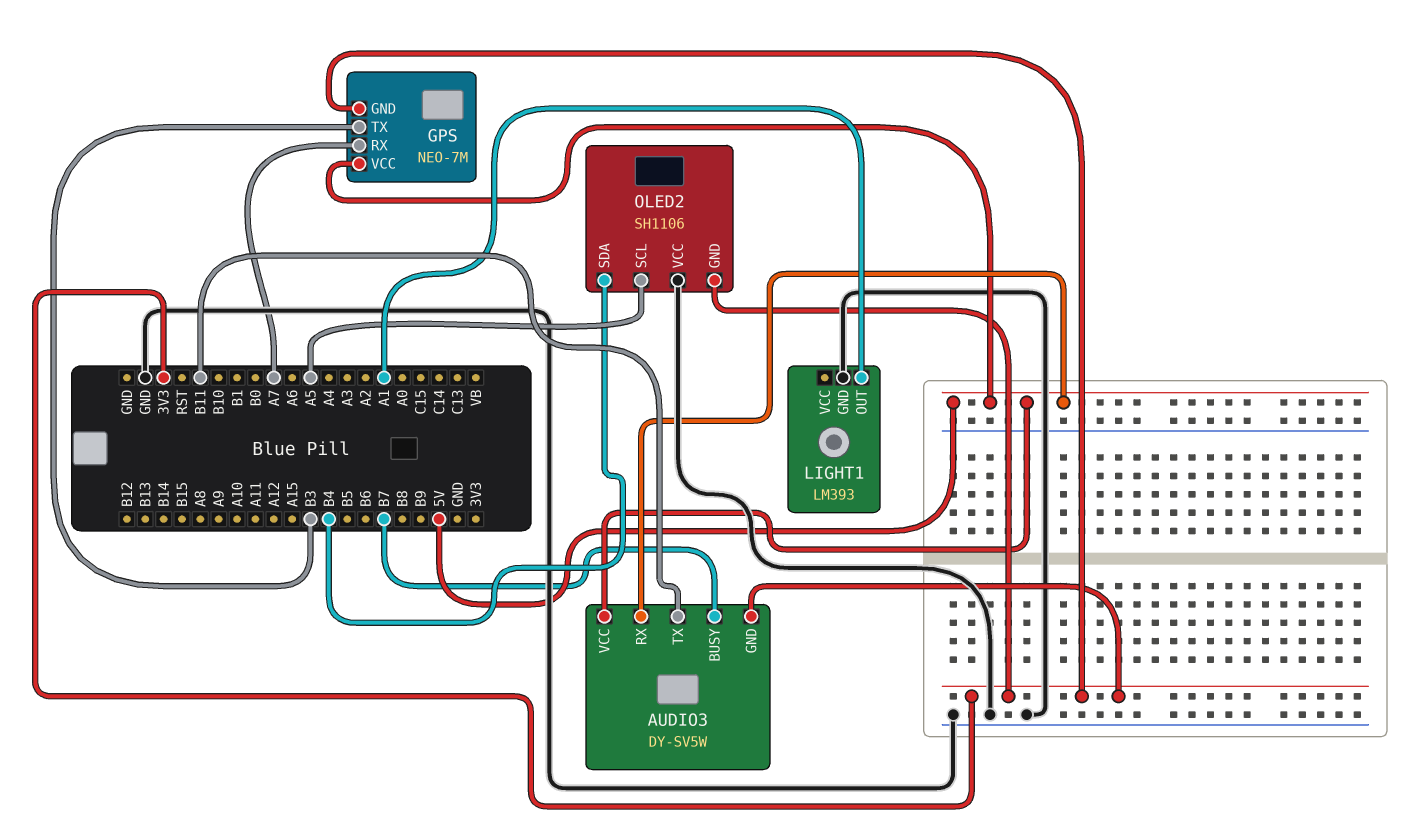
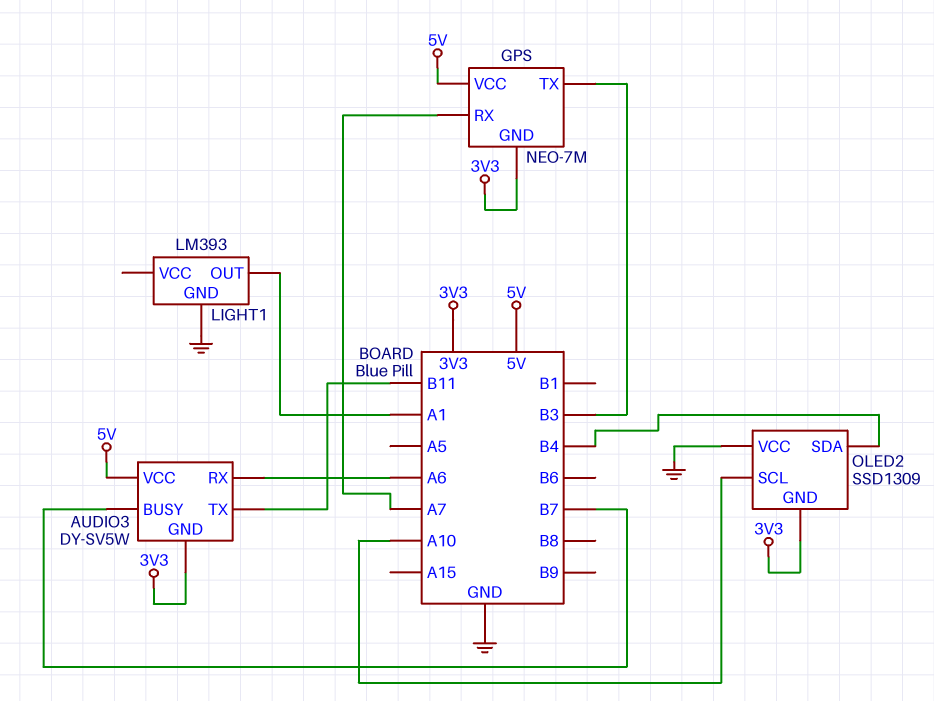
AUDIO3 pin RX: 5V -> A6
OLED2: SH1106 -> SSD1309
OLED2 pin SCL: A5 -> A10

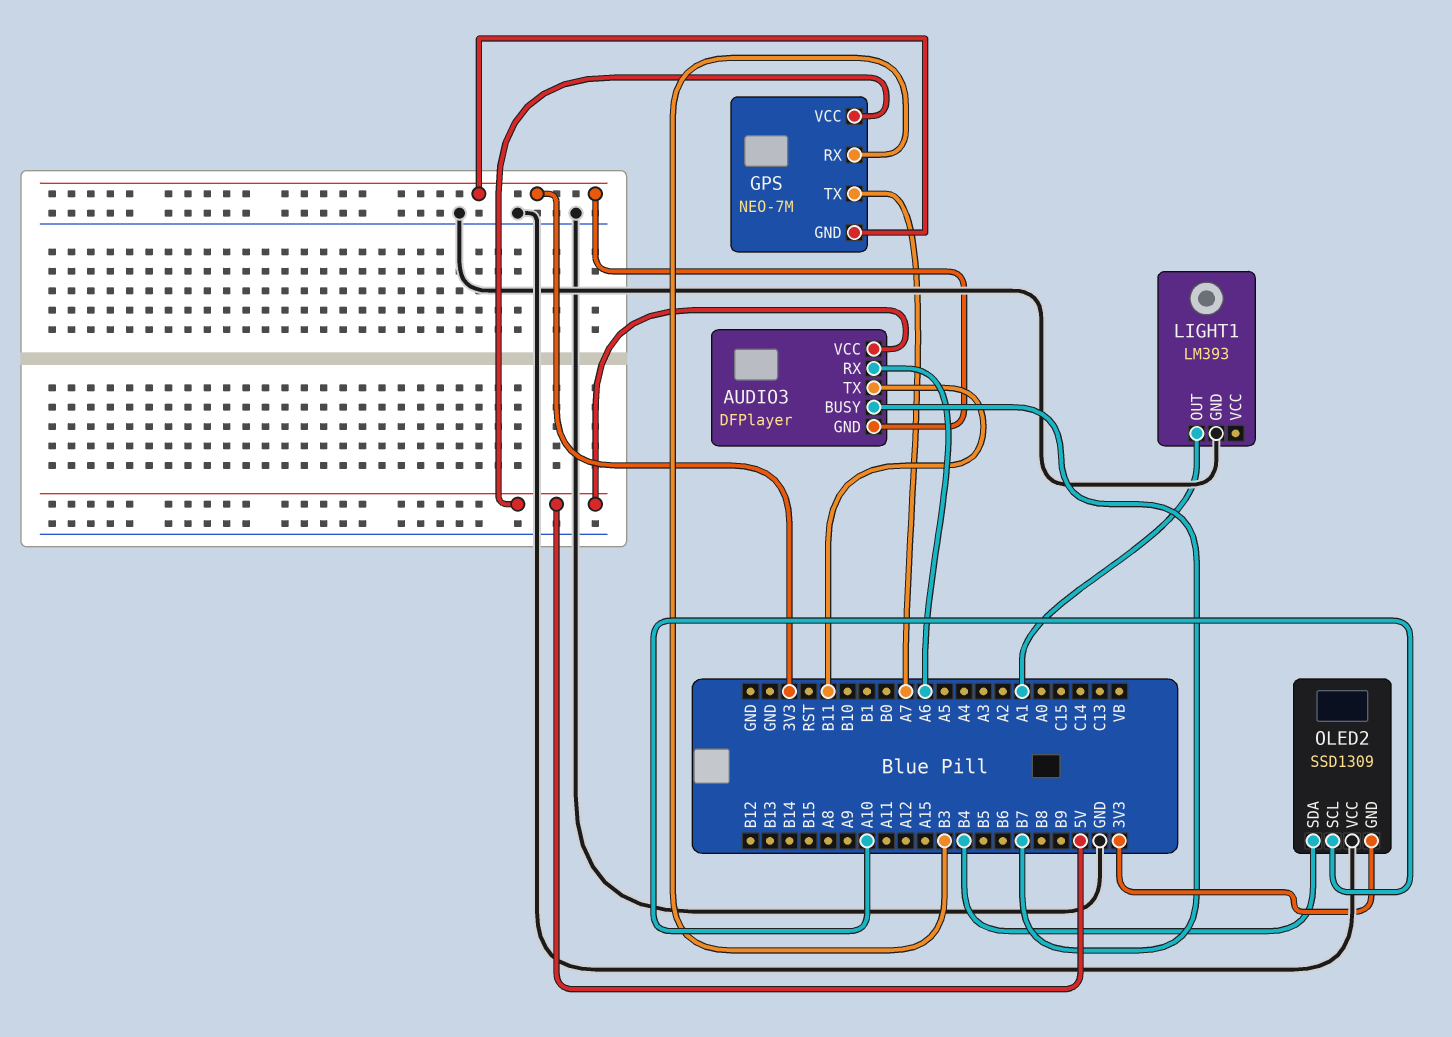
AUDIO3: DY-SV5W -> DFPlayer
GPS pin RX: A7 -> B3
GPS pin TX: B3 -> A7

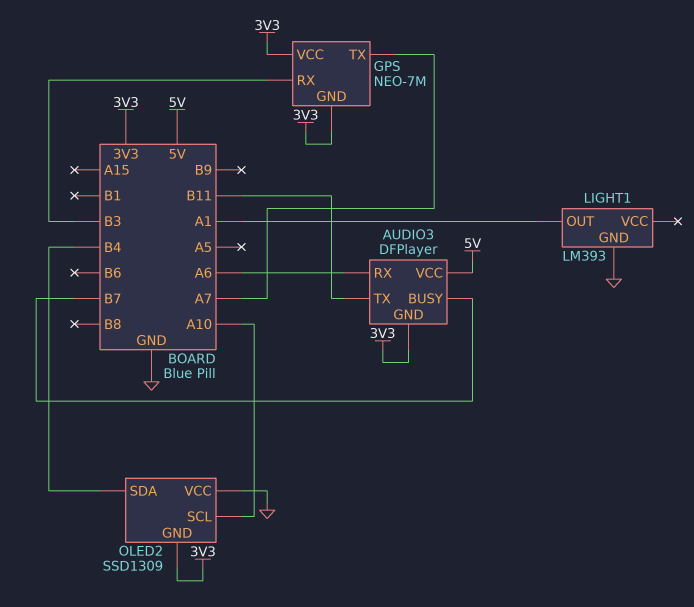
GPS pin VCC: 5V -> 3V3

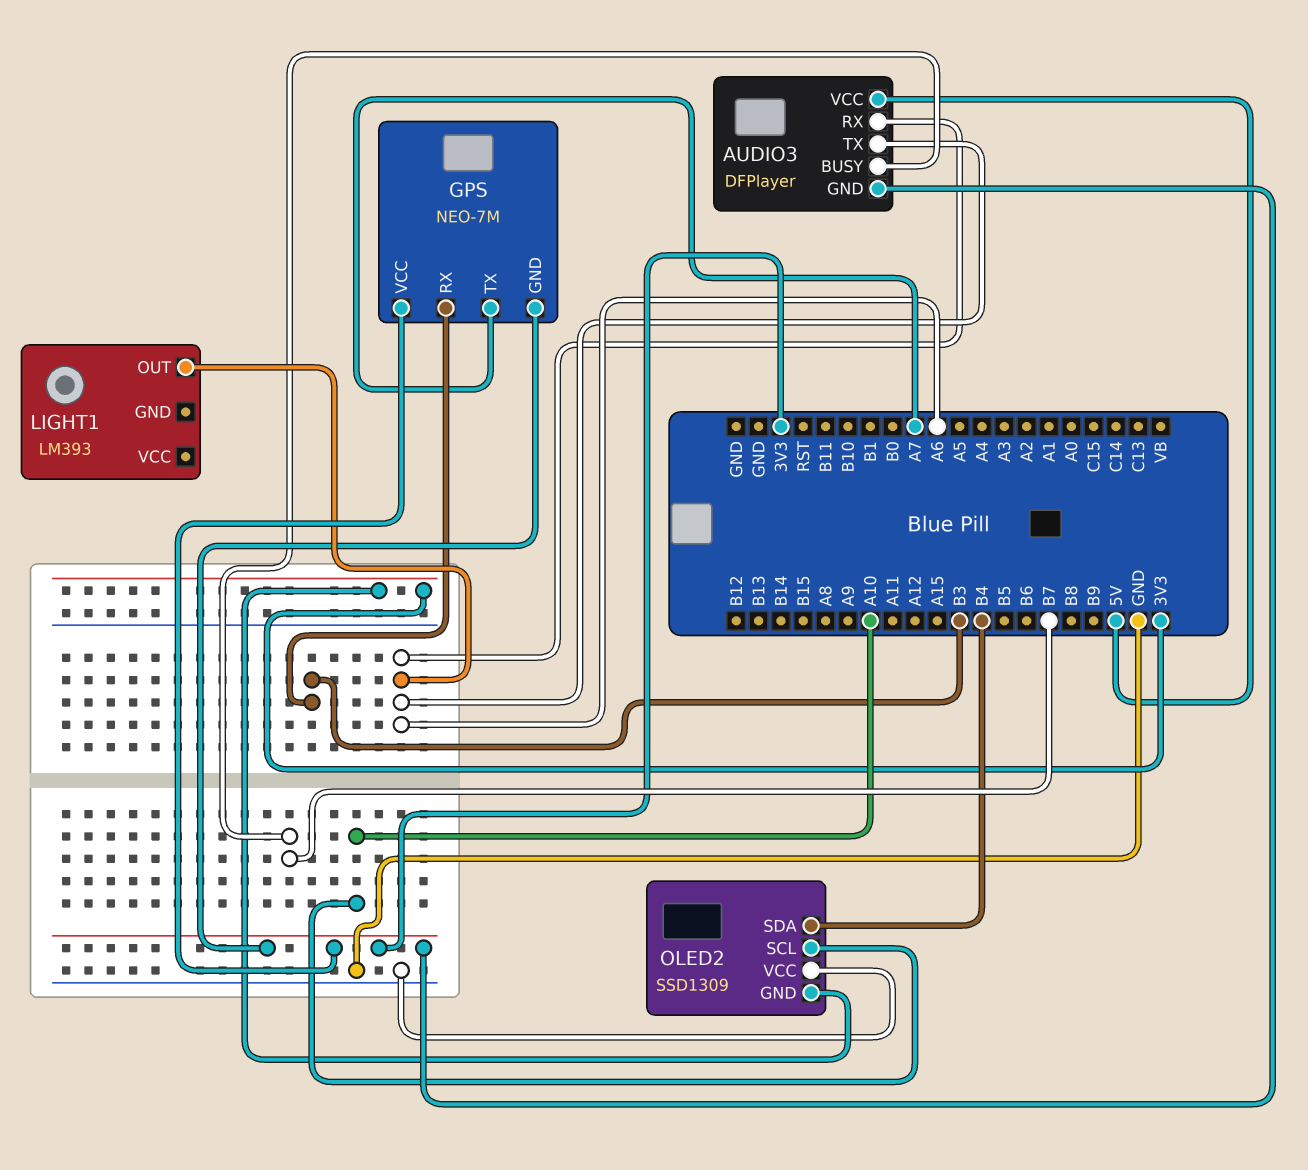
AUDIO3 pin TX: B11 -> A6
LIGHT1 pin GND: GND -> none
LIGHT1 pin OUT: A1 -> A6

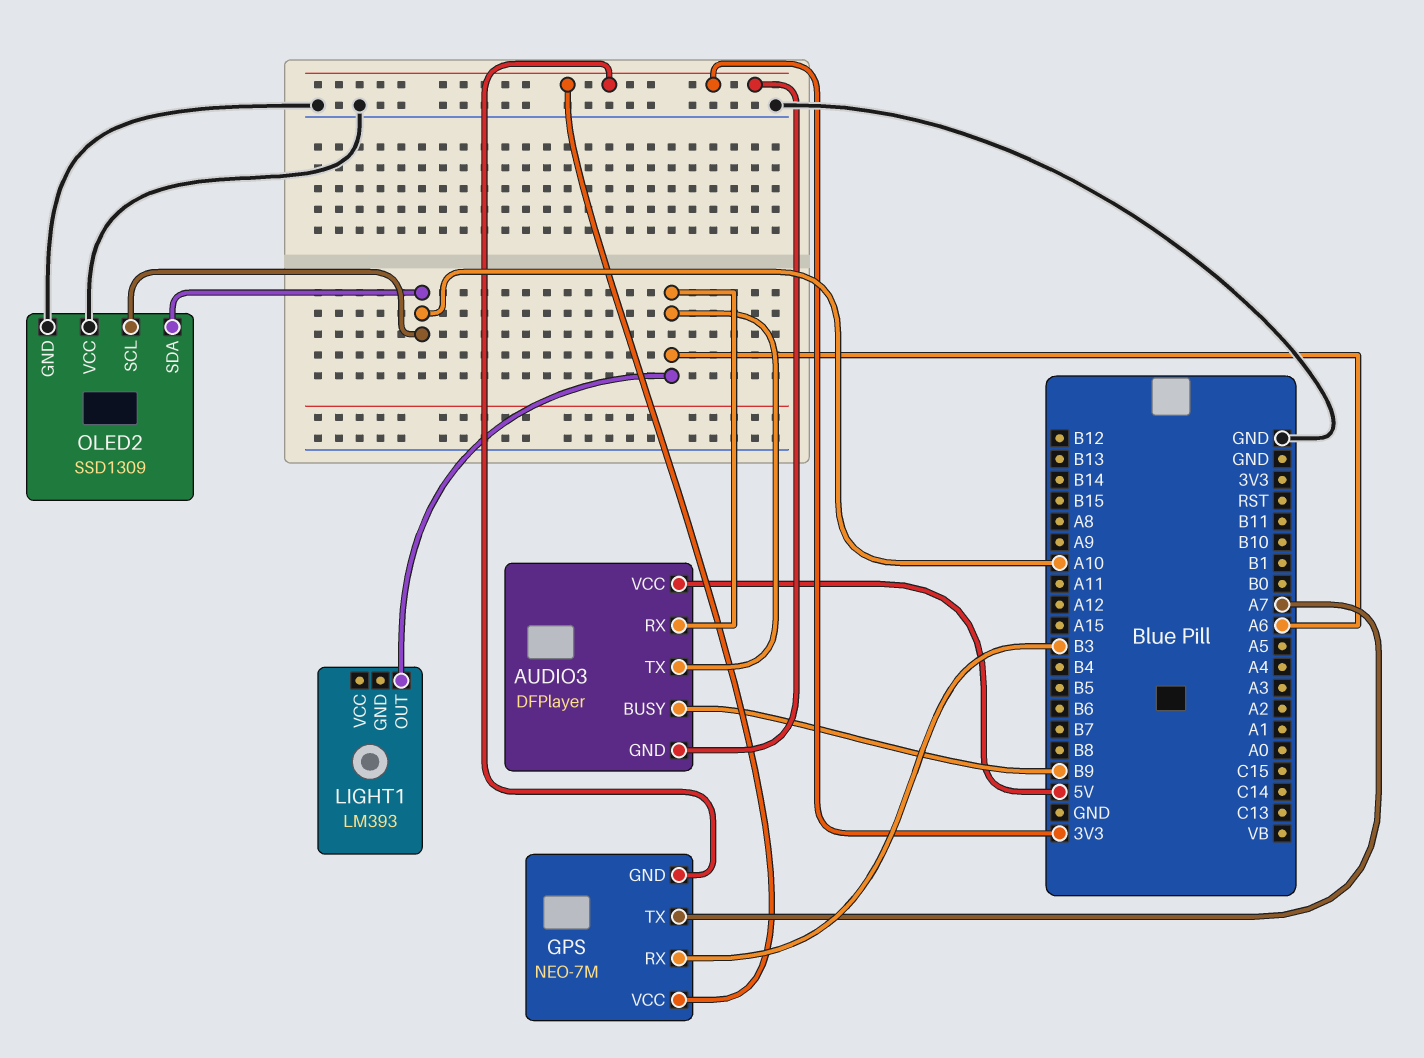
AUDIO3 pin BUSY: B7 -> B9
OLED2 pin GND: 3V3 -> GND
OLED2 pin SDA: B4 -> A10

